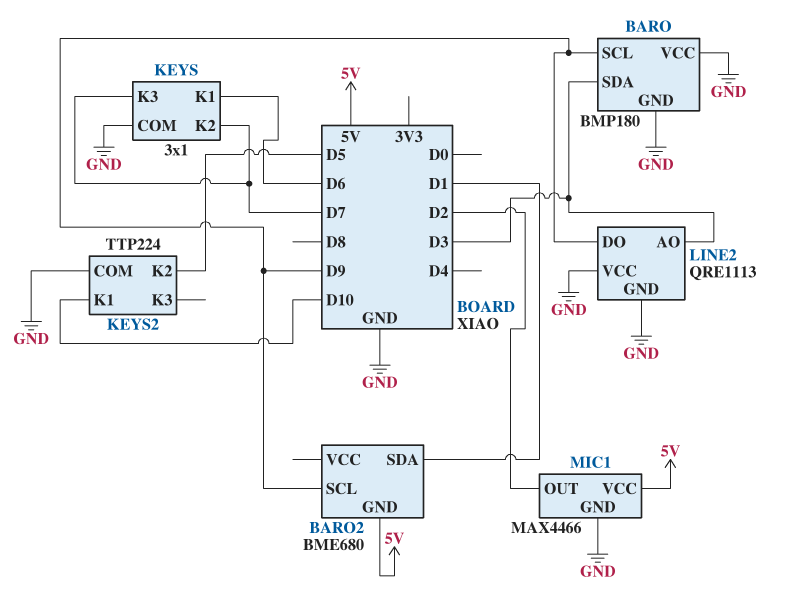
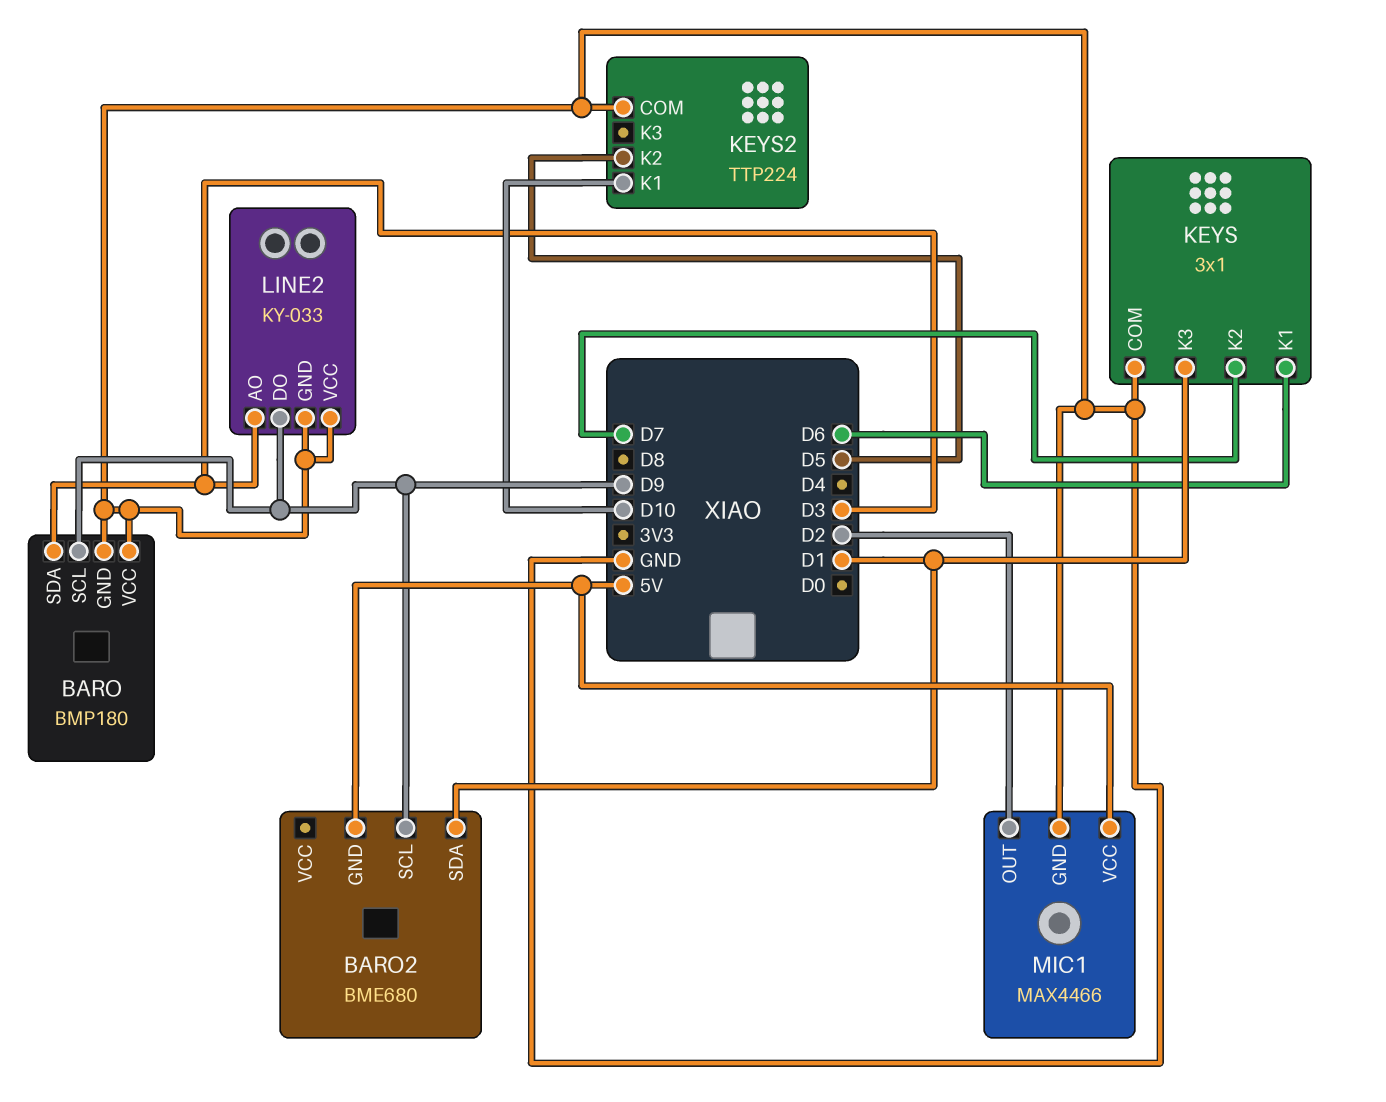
KEYS pin K3: D7 -> D1
LINE2: QRE1113 -> KY-033

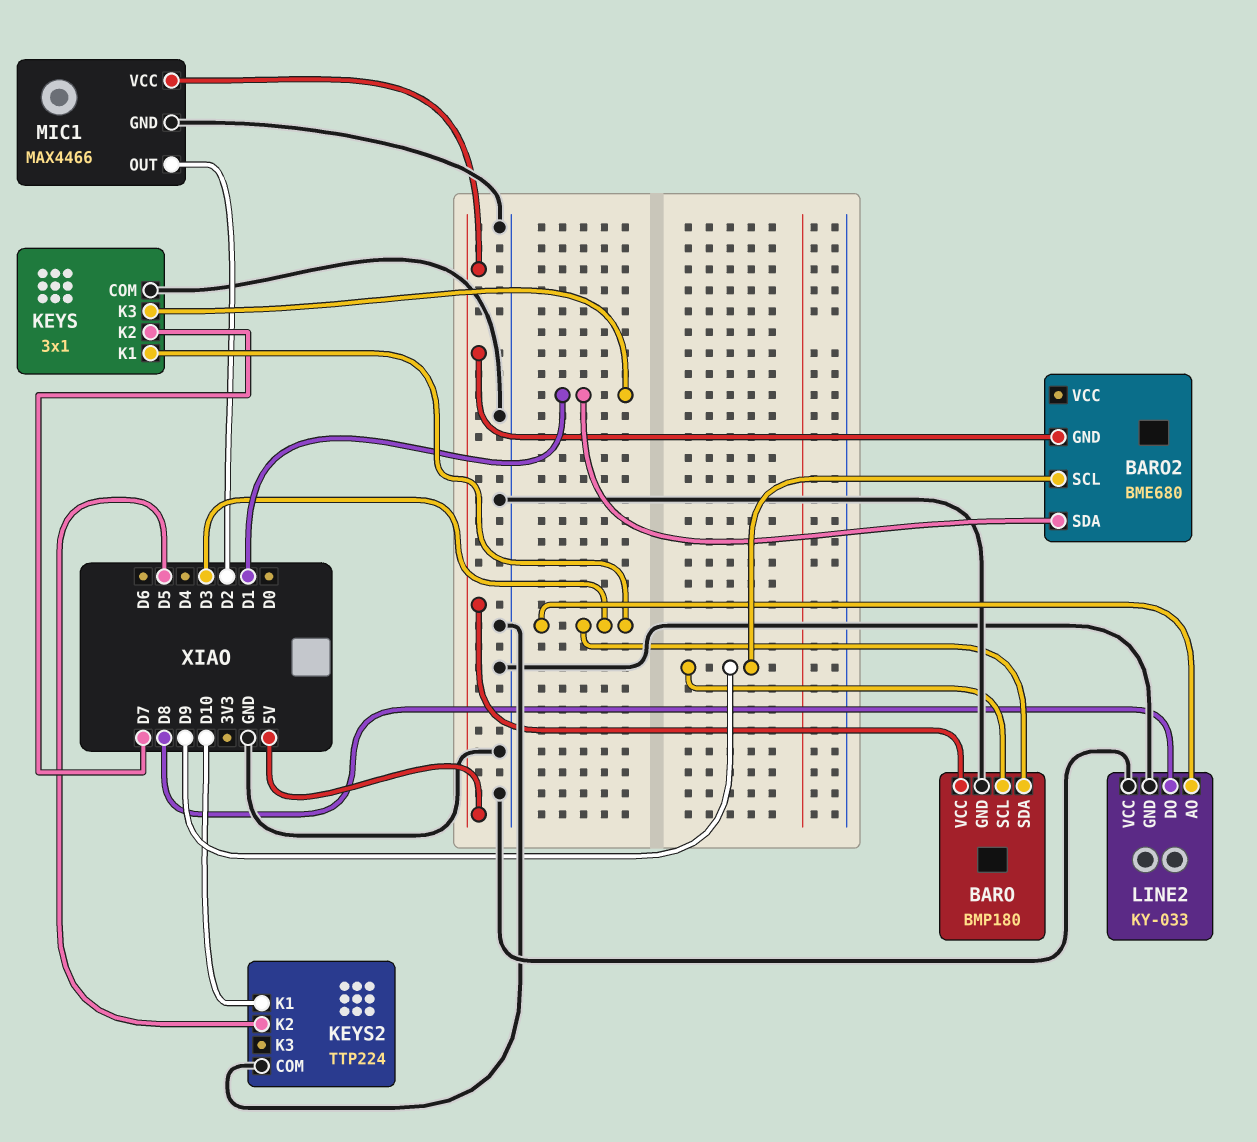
BARO pin VCC: GND -> 5V
KEYS pin K1: D6 -> D3
LINE2 pin DO: D9 -> D8

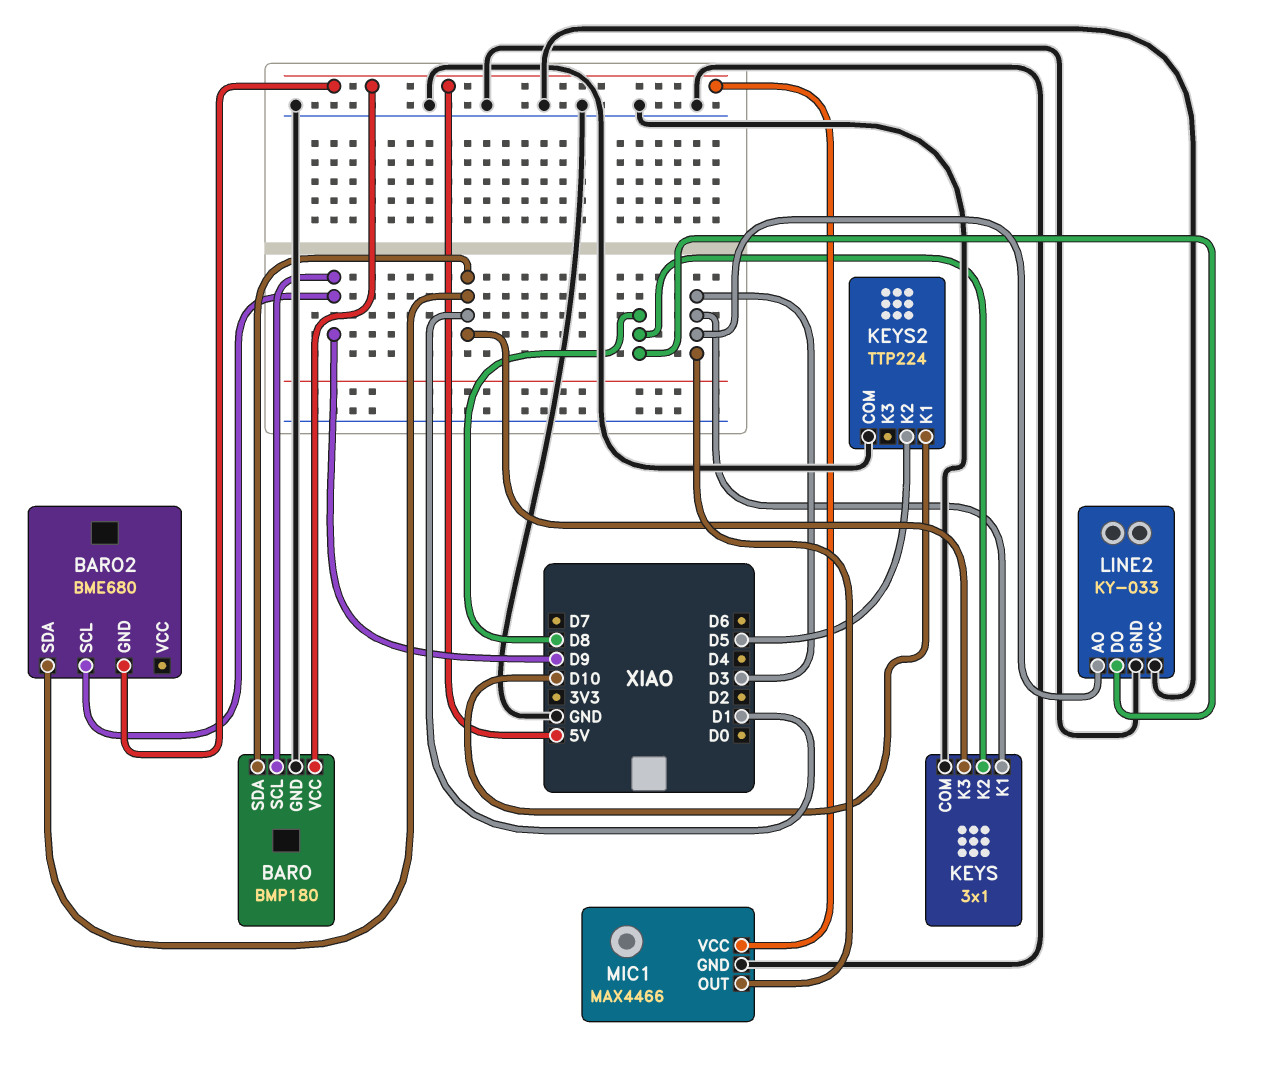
BARO pin SDA: D3 -> D1
KEYS pin K2: D7 -> D8
MIC1 pin OUT: D2 -> D3

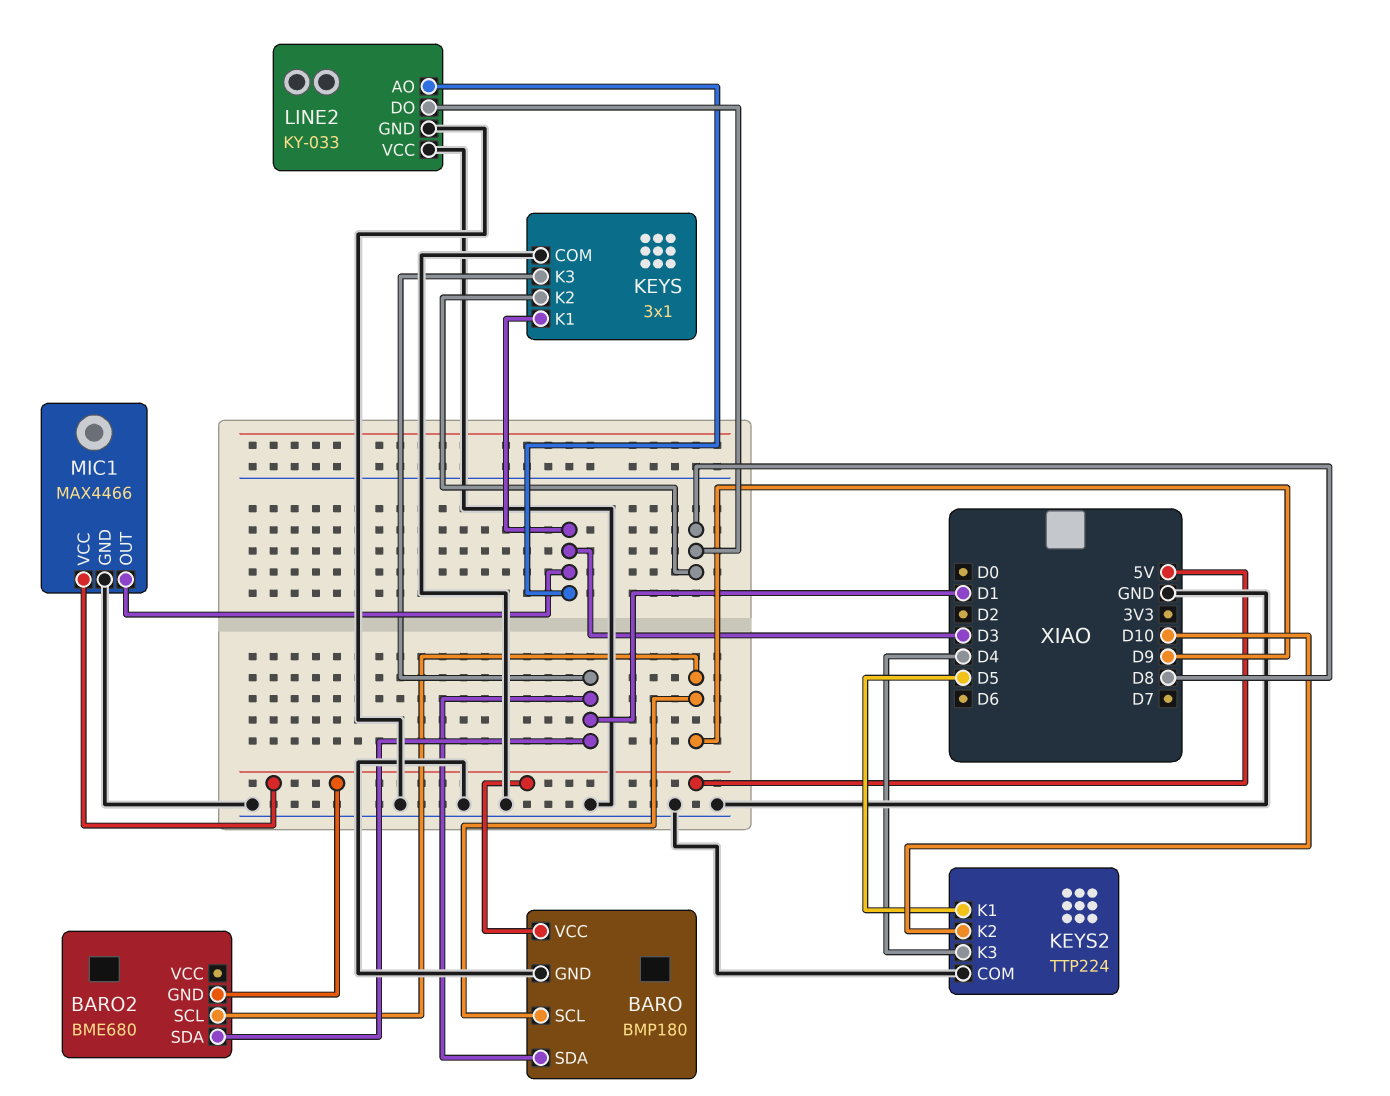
KEYS2 pin K1: D10 -> D5
KEYS2 pin K2: D5 -> D10
KEYS2 pin K3: none -> D4

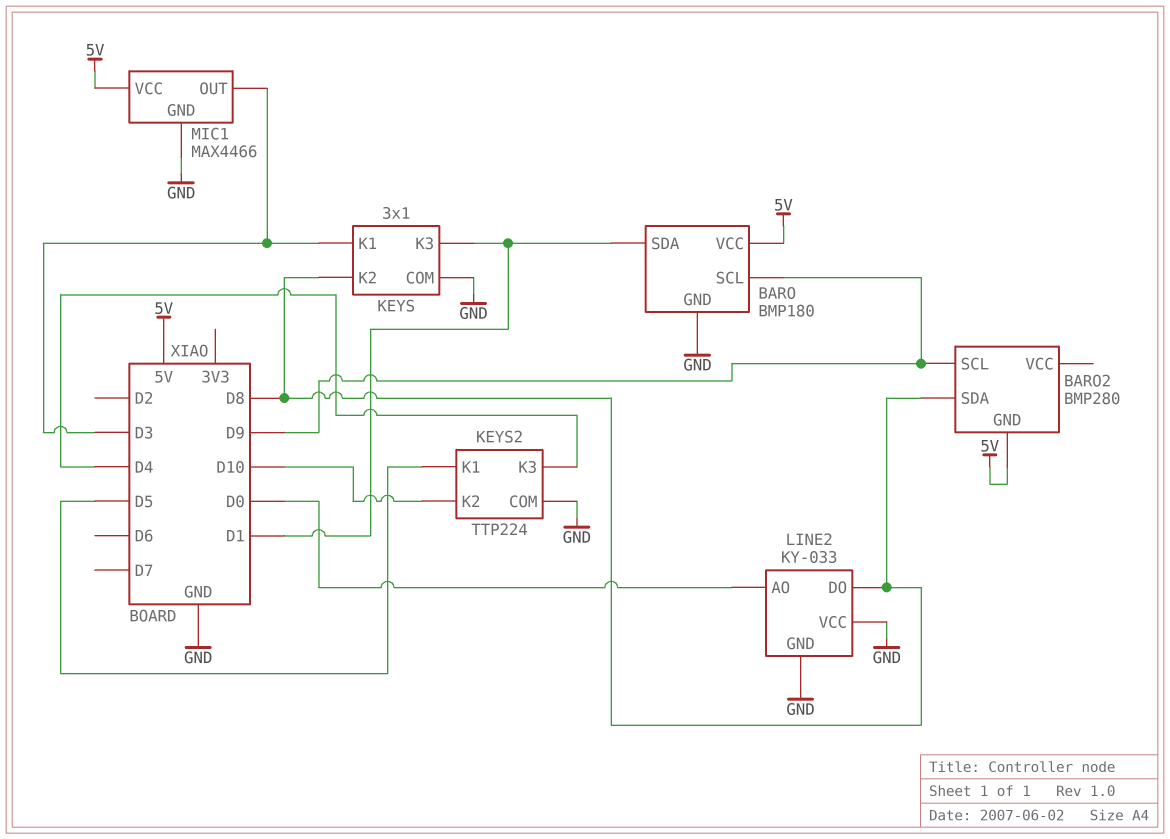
BARO2: BME680 -> BMP280
BARO2 pin SDA: D1 -> D8
LINE2 pin AO: D3 -> D0

